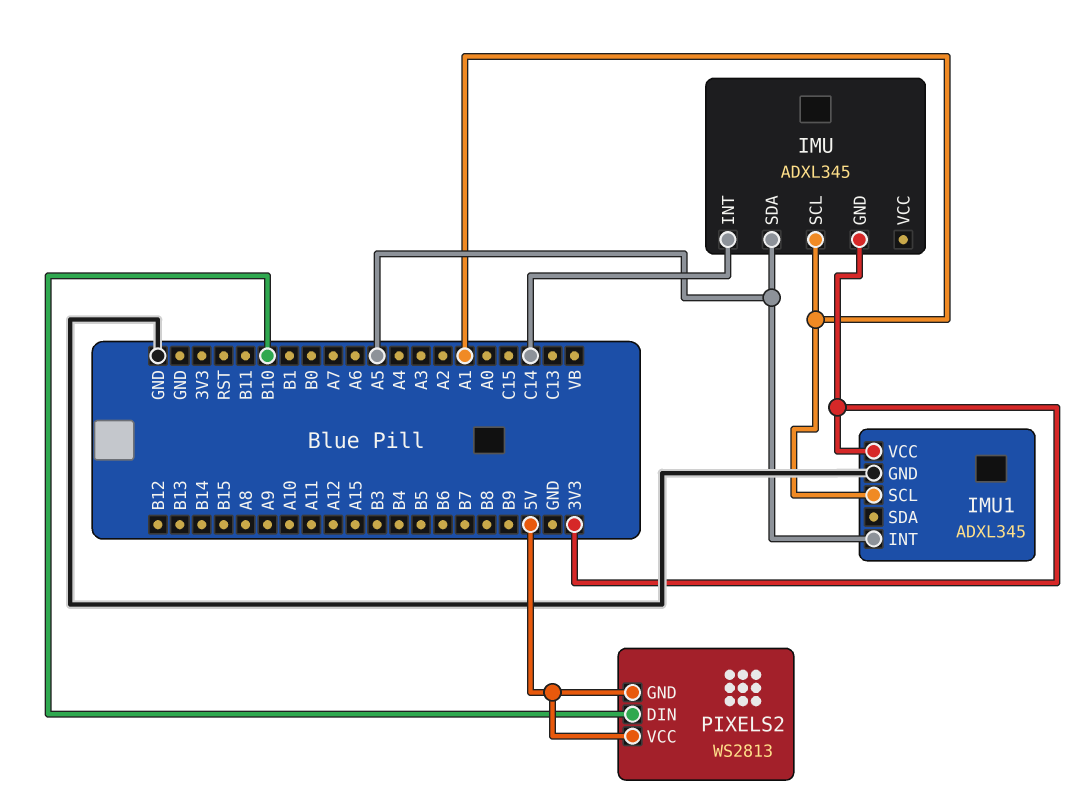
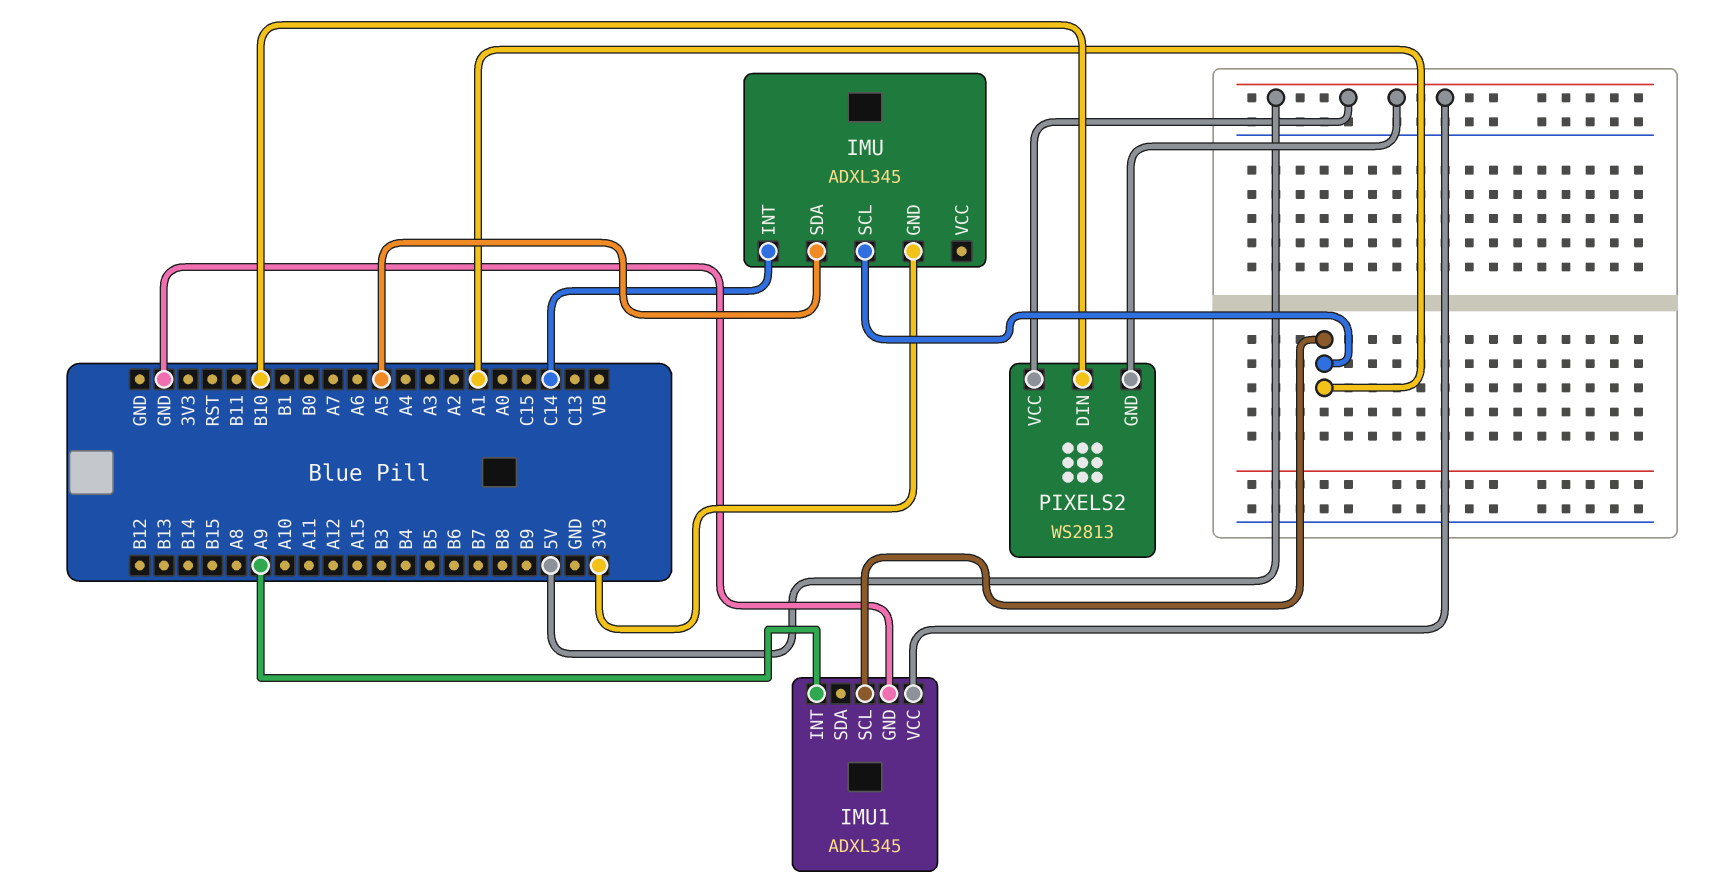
IMU1 pin INT: A5 -> A9
IMU1 pin VCC: 3V3 -> 5V

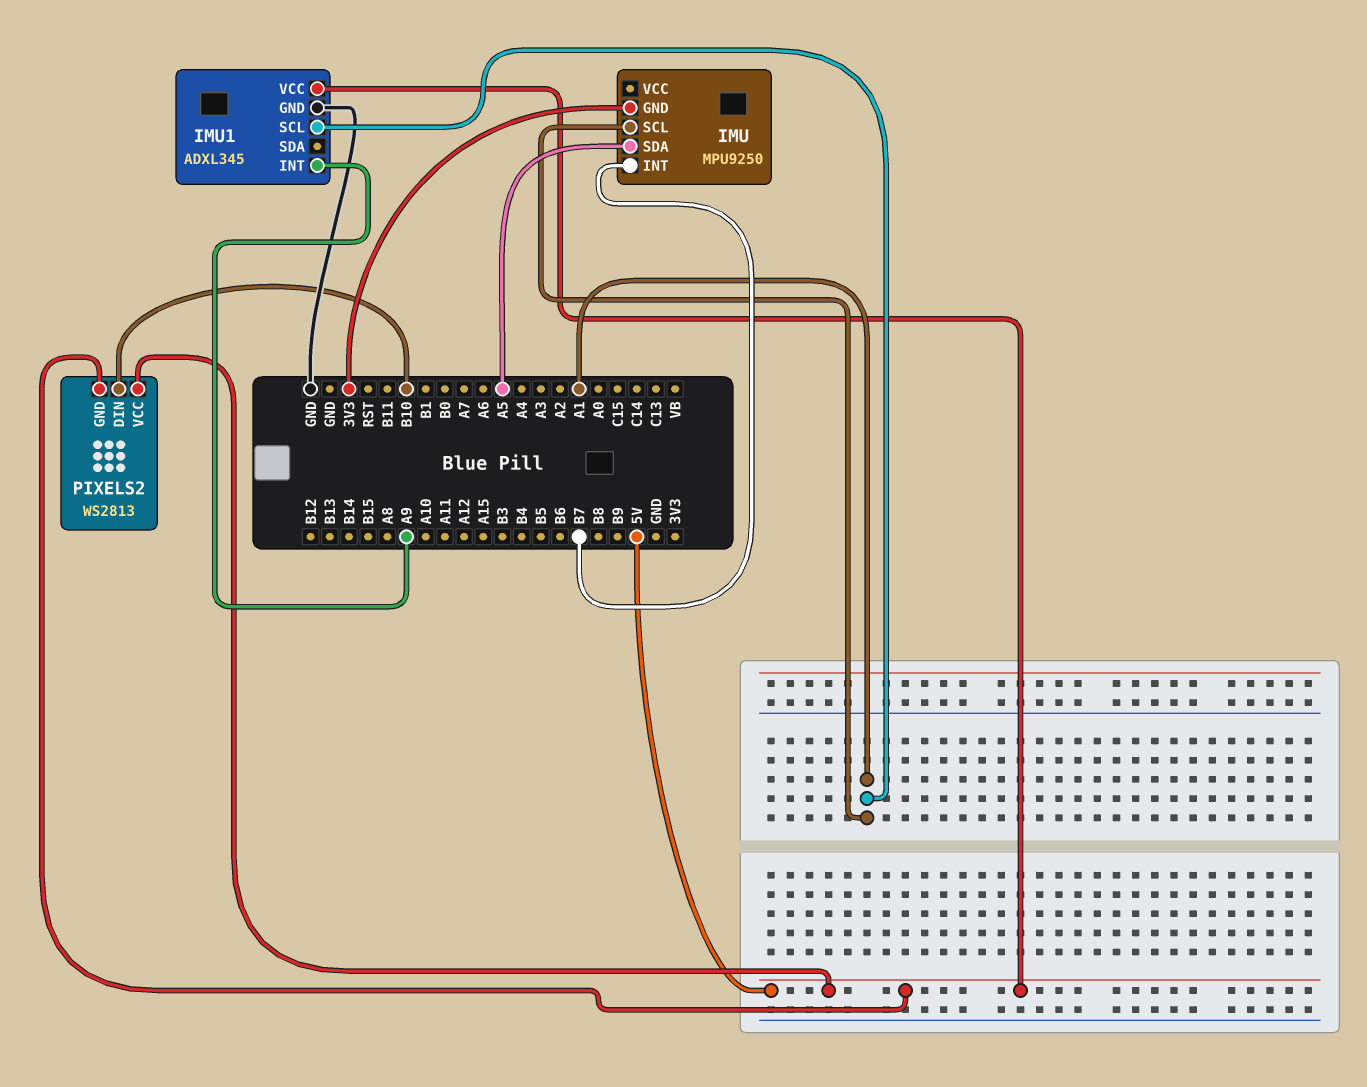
IMU: ADXL345 -> MPU9250
IMU pin INT: C14 -> B7

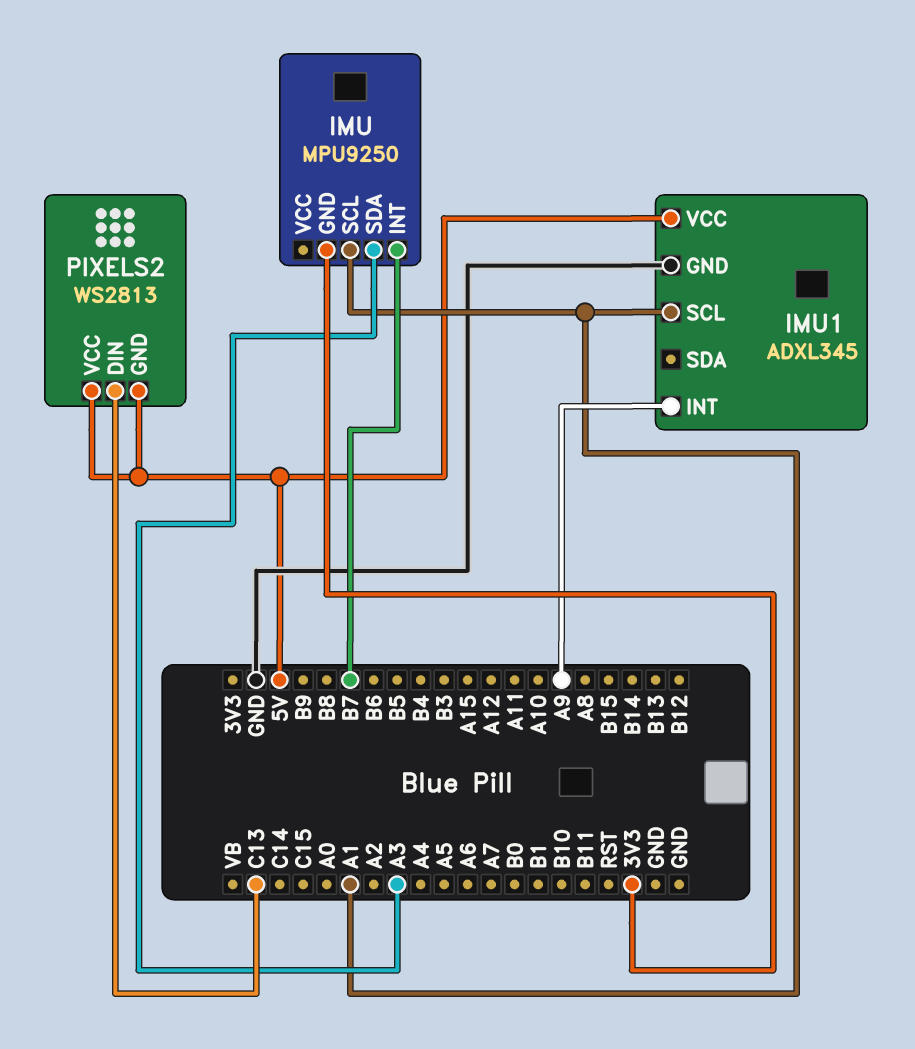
IMU pin SDA: A5 -> A3
PIXELS2 pin DIN: B10 -> C13

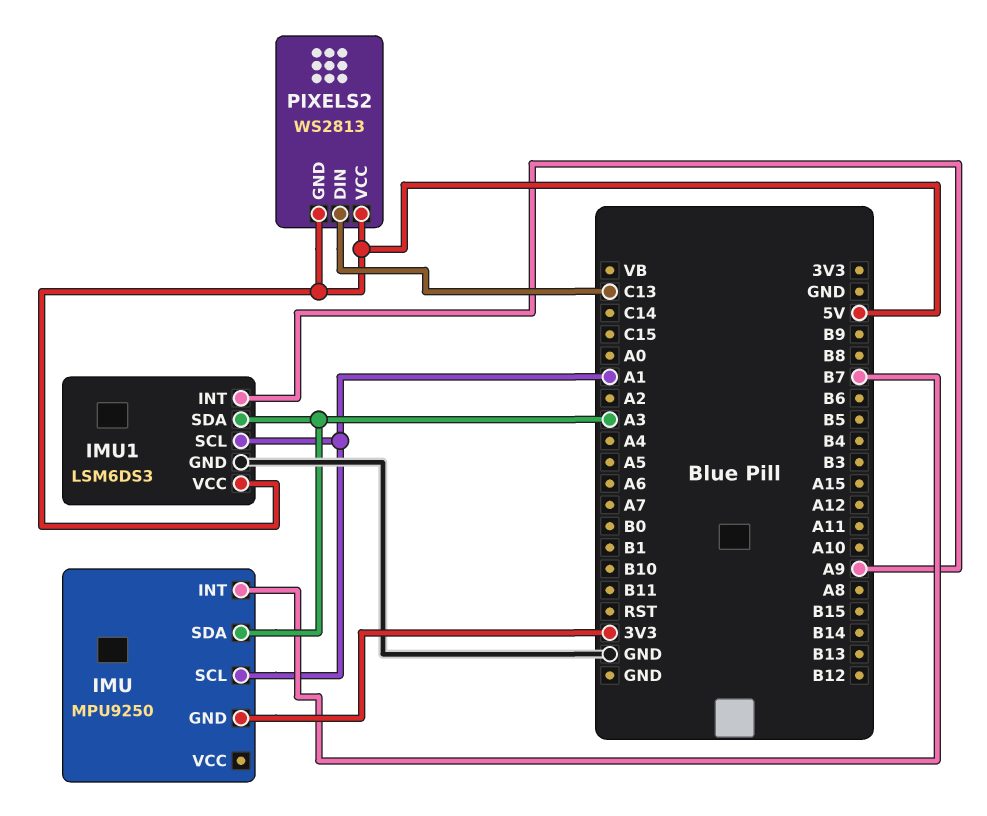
IMU1: ADXL345 -> LSM6DS3
IMU1 pin SDA: none -> A3

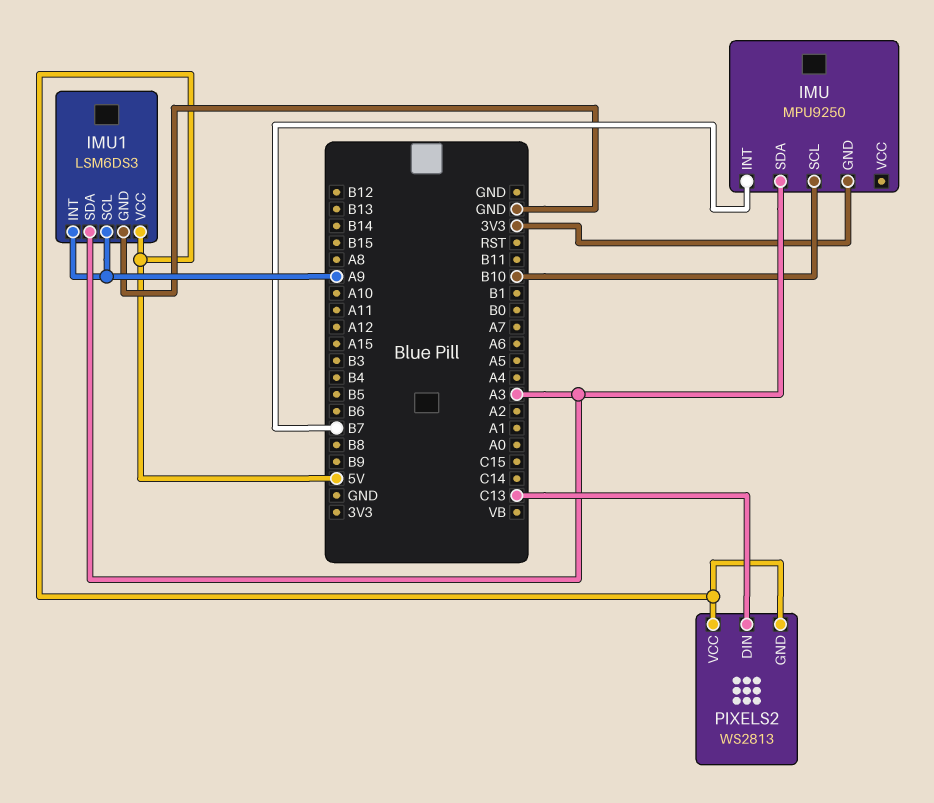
IMU pin SCL: A1 -> B10
IMU1 pin SCL: A1 -> A9

